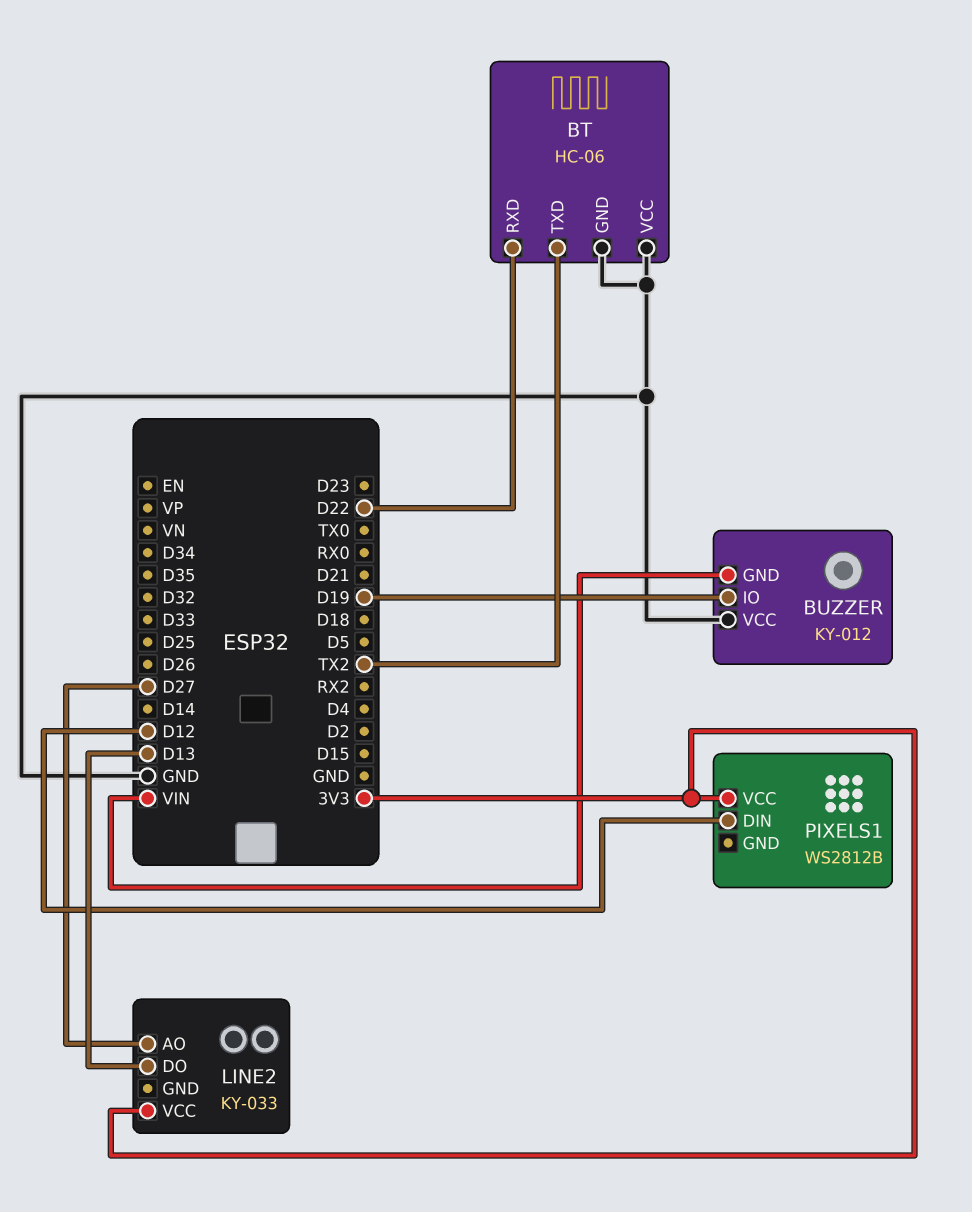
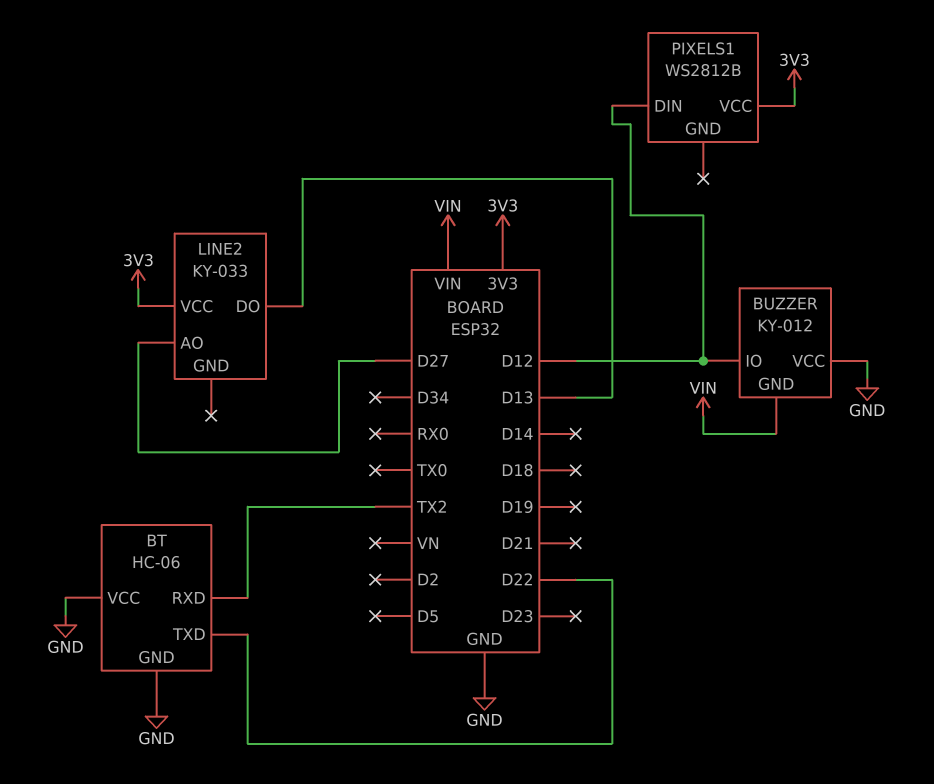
BT pin RXD: D22 -> TX2
BT pin TXD: TX2 -> D22
BUZZER pin IO: D19 -> D12

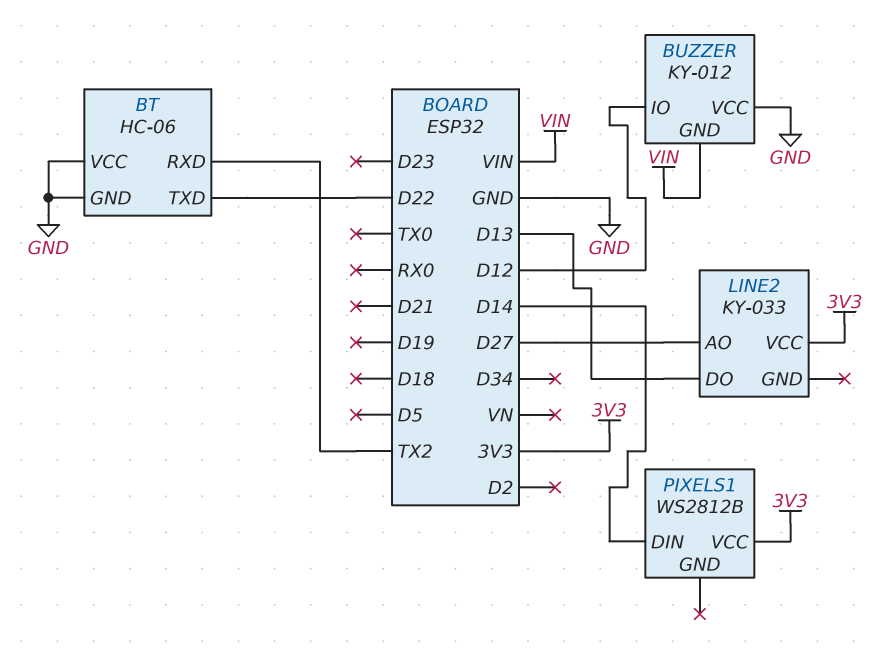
PIXELS1 pin DIN: D12 -> D14

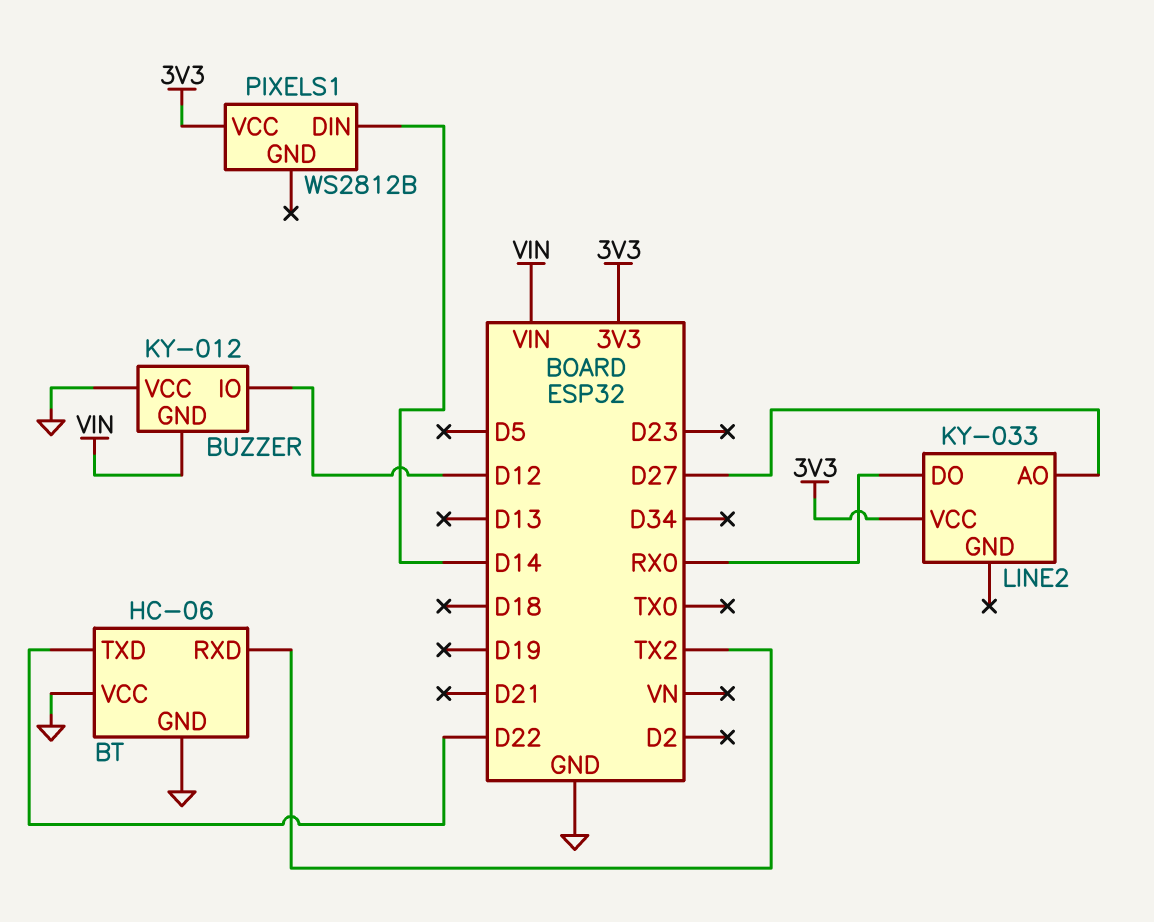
LINE2 pin DO: D13 -> RX0

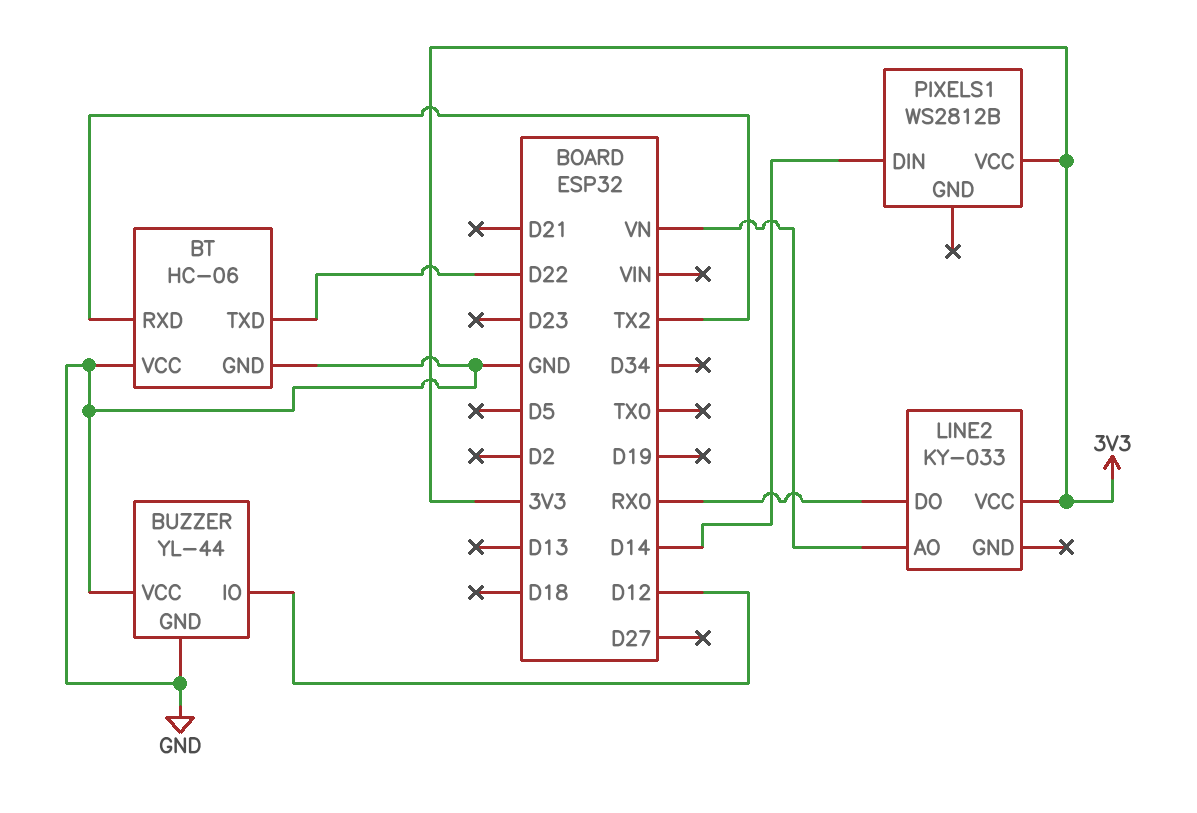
BUZZER: KY-012 -> YL-44
BUZZER pin GND: VIN -> GND
LINE2 pin AO: D27 -> VN

